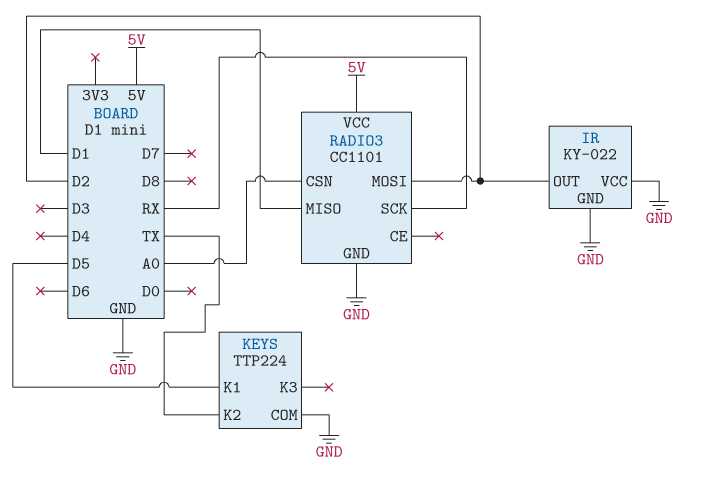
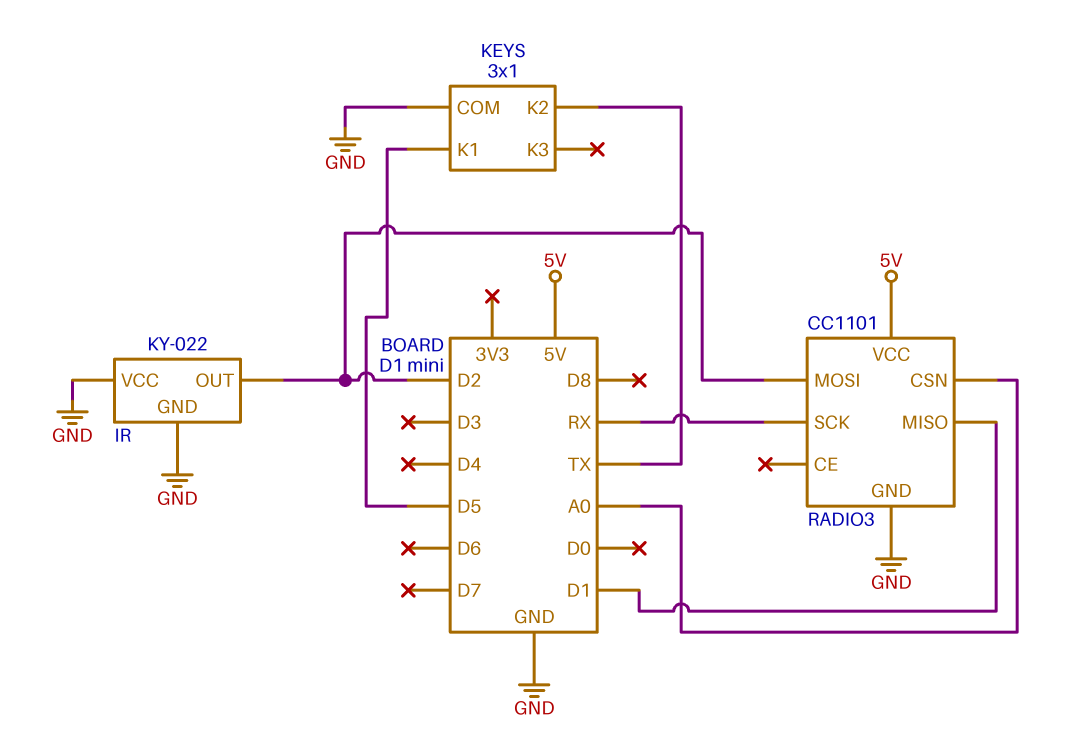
KEYS: TTP224 -> 3x1

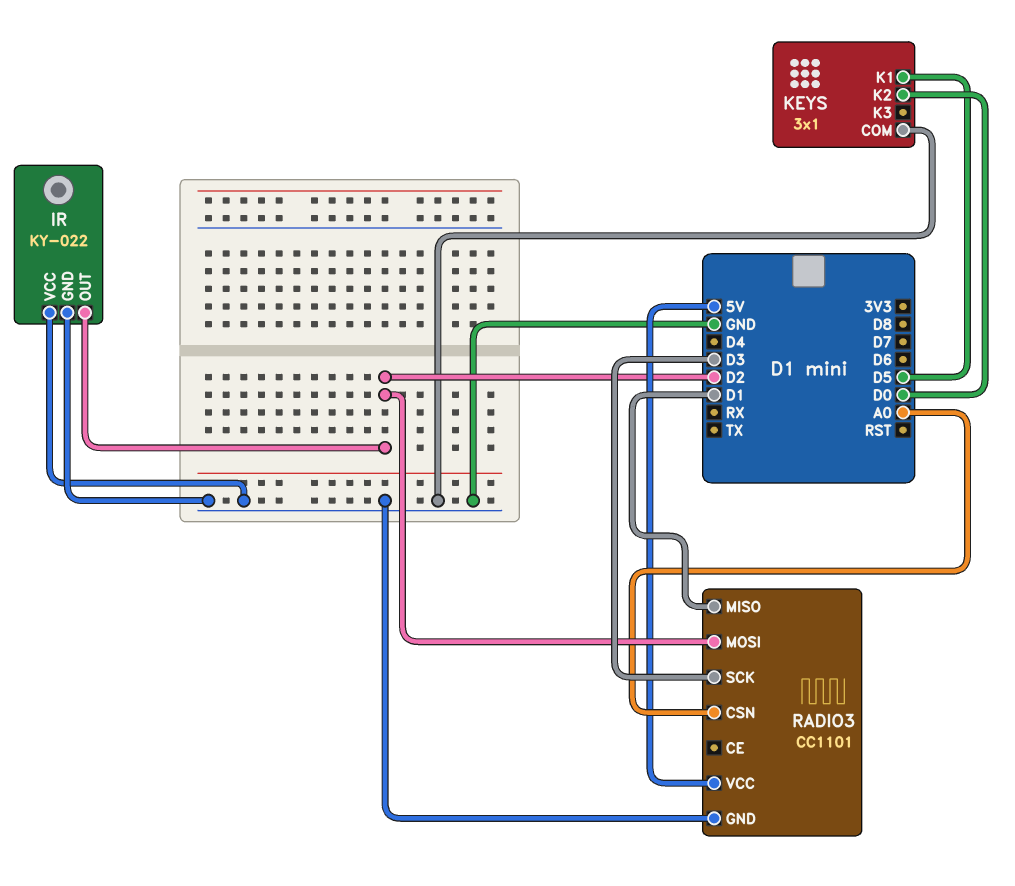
KEYS pin K2: TX -> D0
RADIO3 pin SCK: RX -> D3

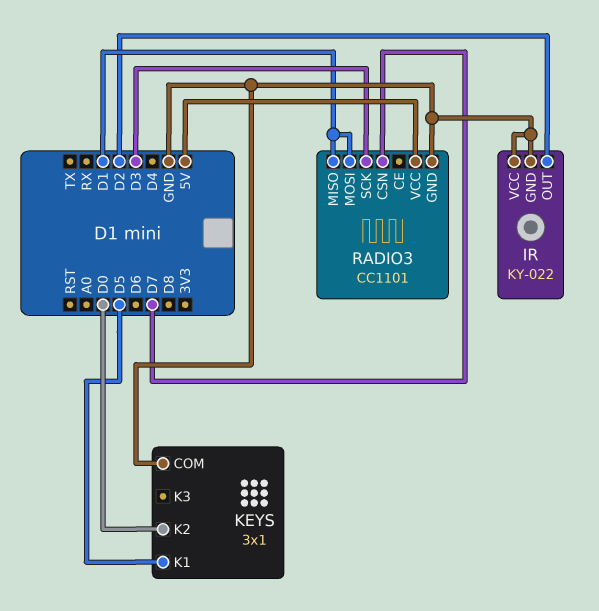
RADIO3 pin CSN: A0 -> D7
RADIO3 pin MOSI: D2 -> D1

